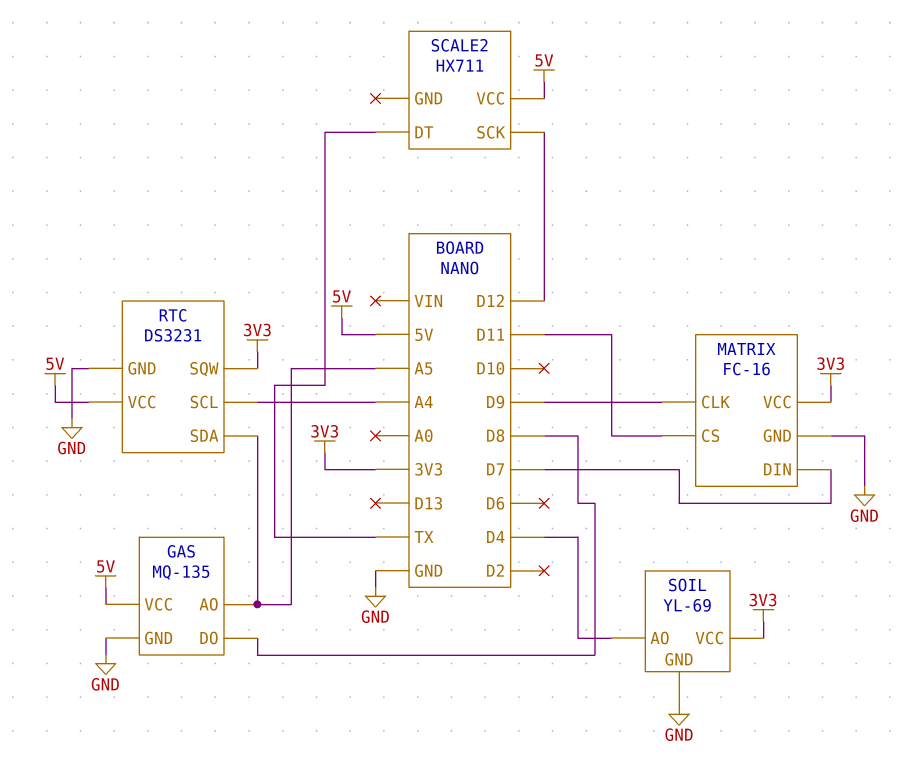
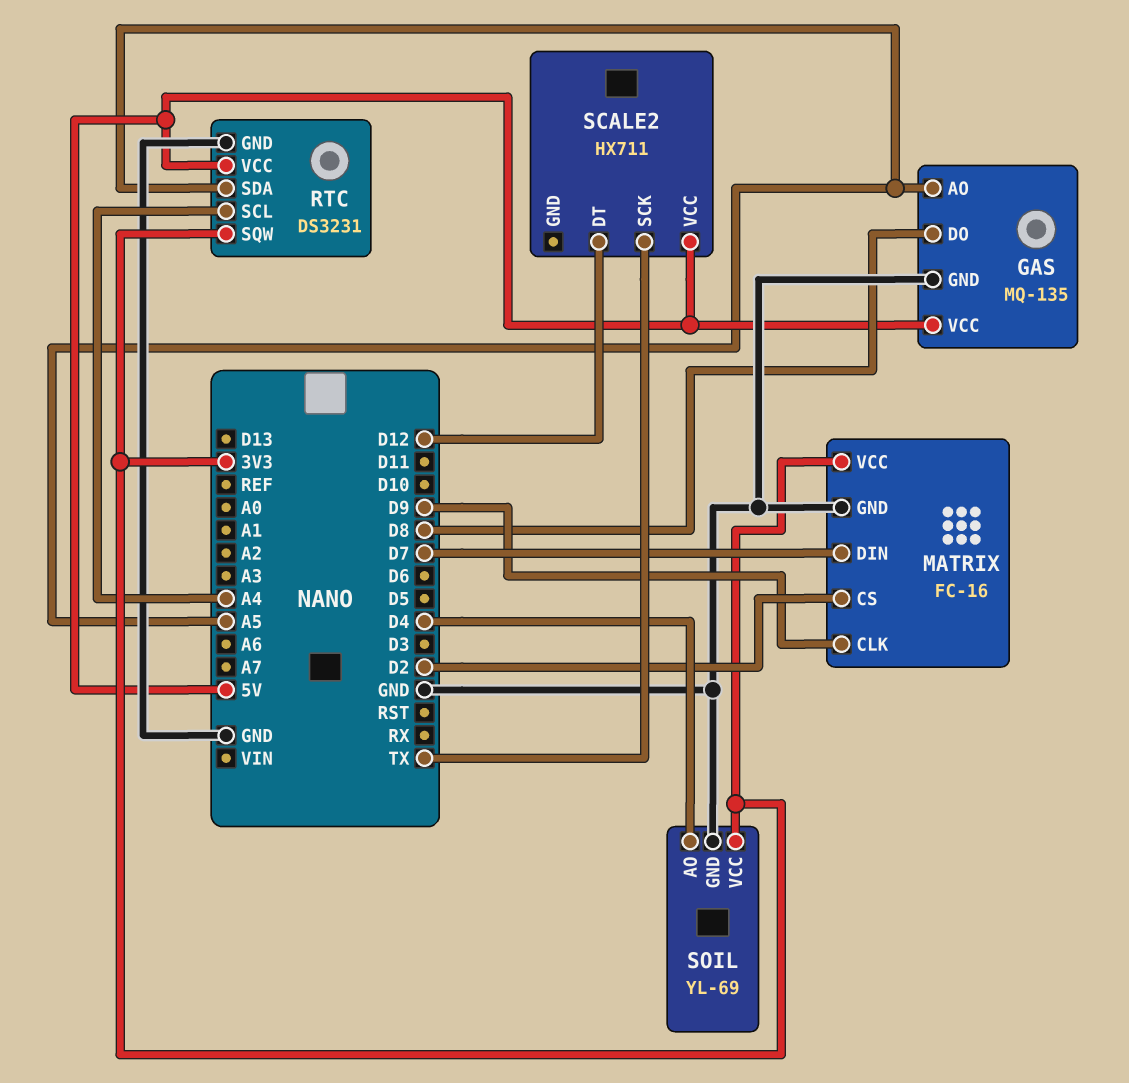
MATRIX pin CS: D11 -> D2
SCALE2 pin DT: TX -> D12
SCALE2 pin SCK: D12 -> TX

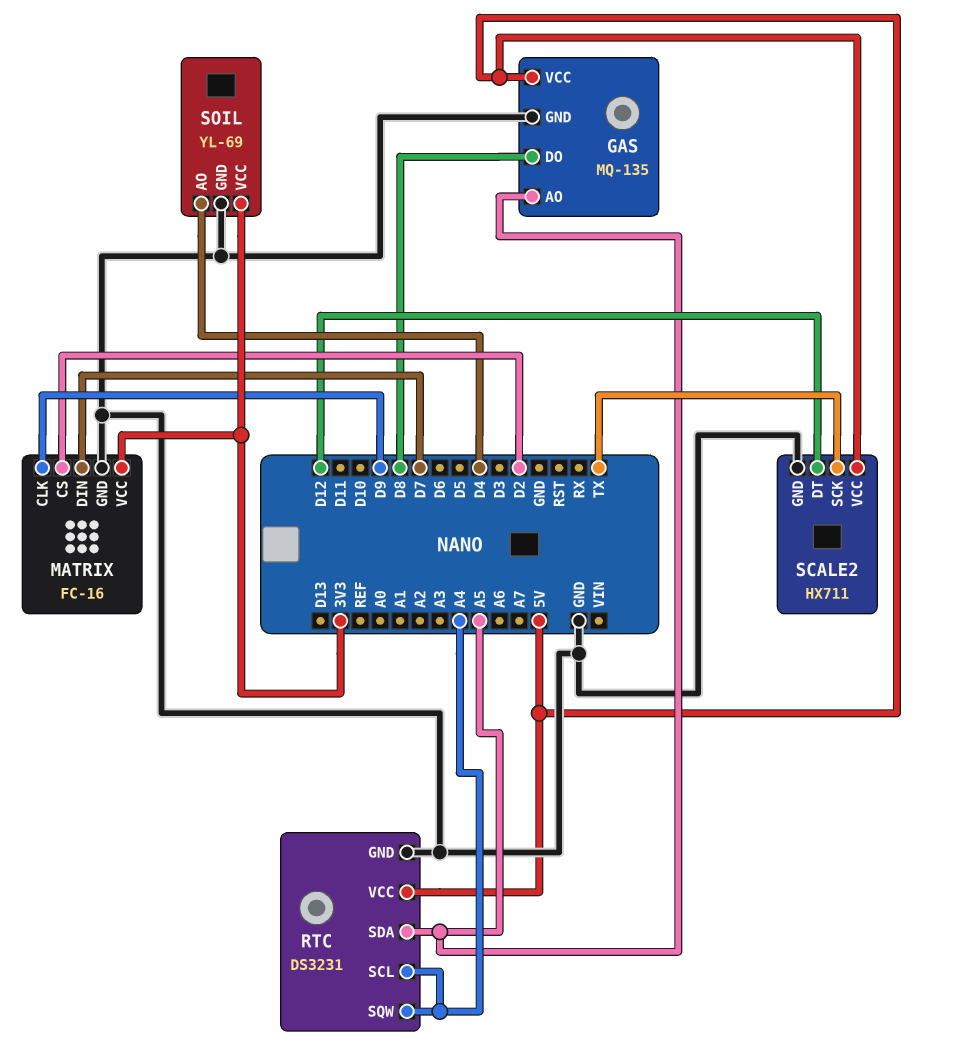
RTC pin SQW: 3V3 -> A4
SCALE2 pin GND: none -> GND

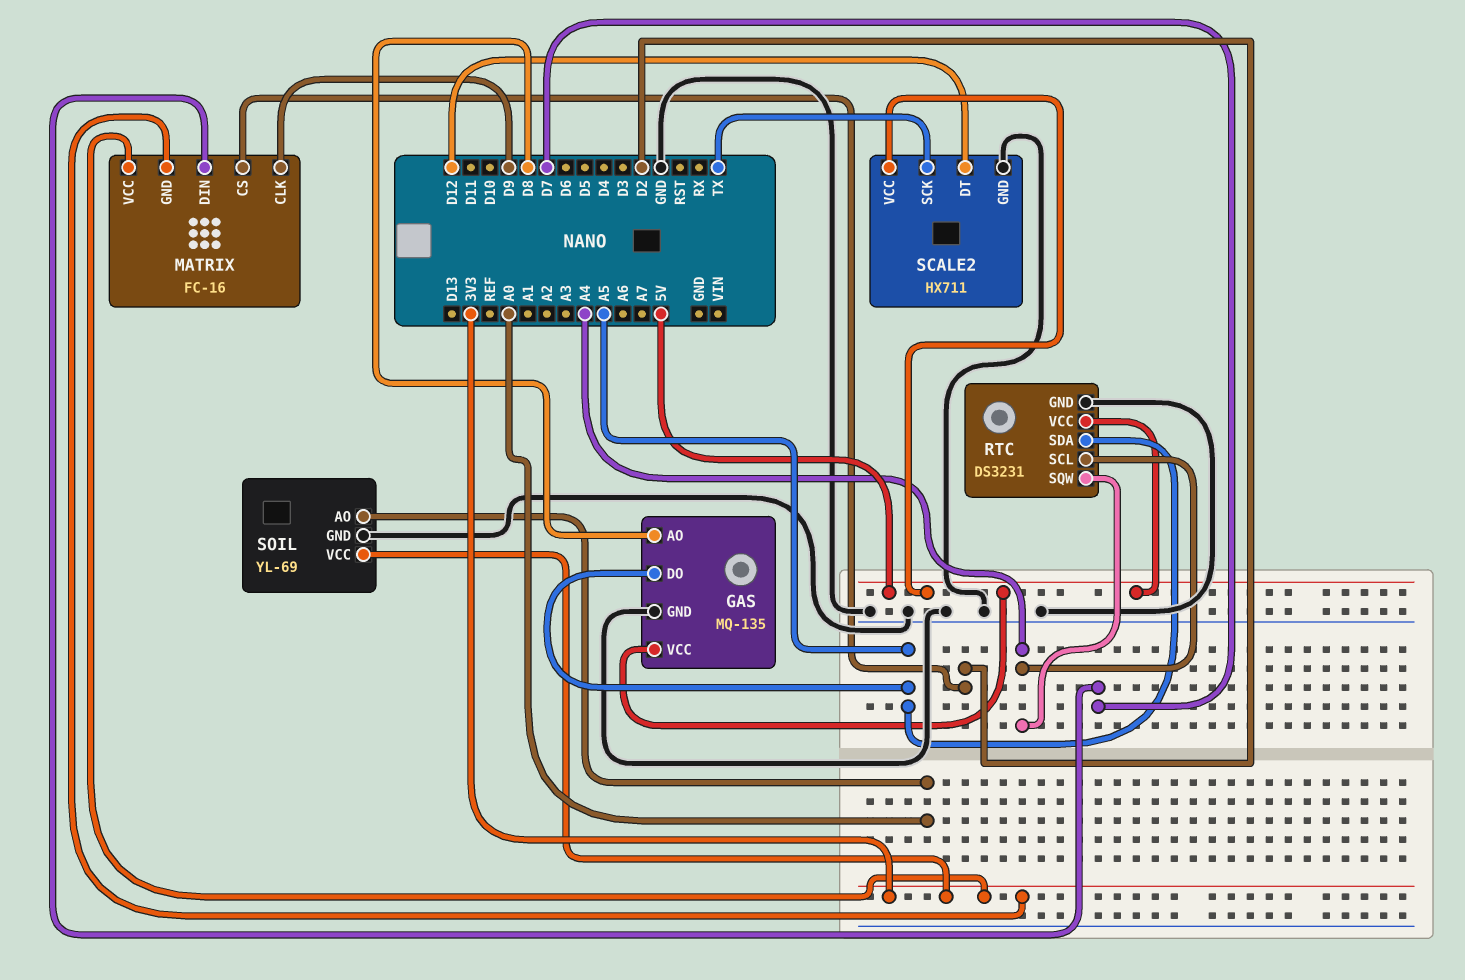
GAS pin AO: A5 -> D8
GAS pin DO: D8 -> A5
MATRIX pin GND: GND -> 3V3
SOIL pin AO: D4 -> A0

